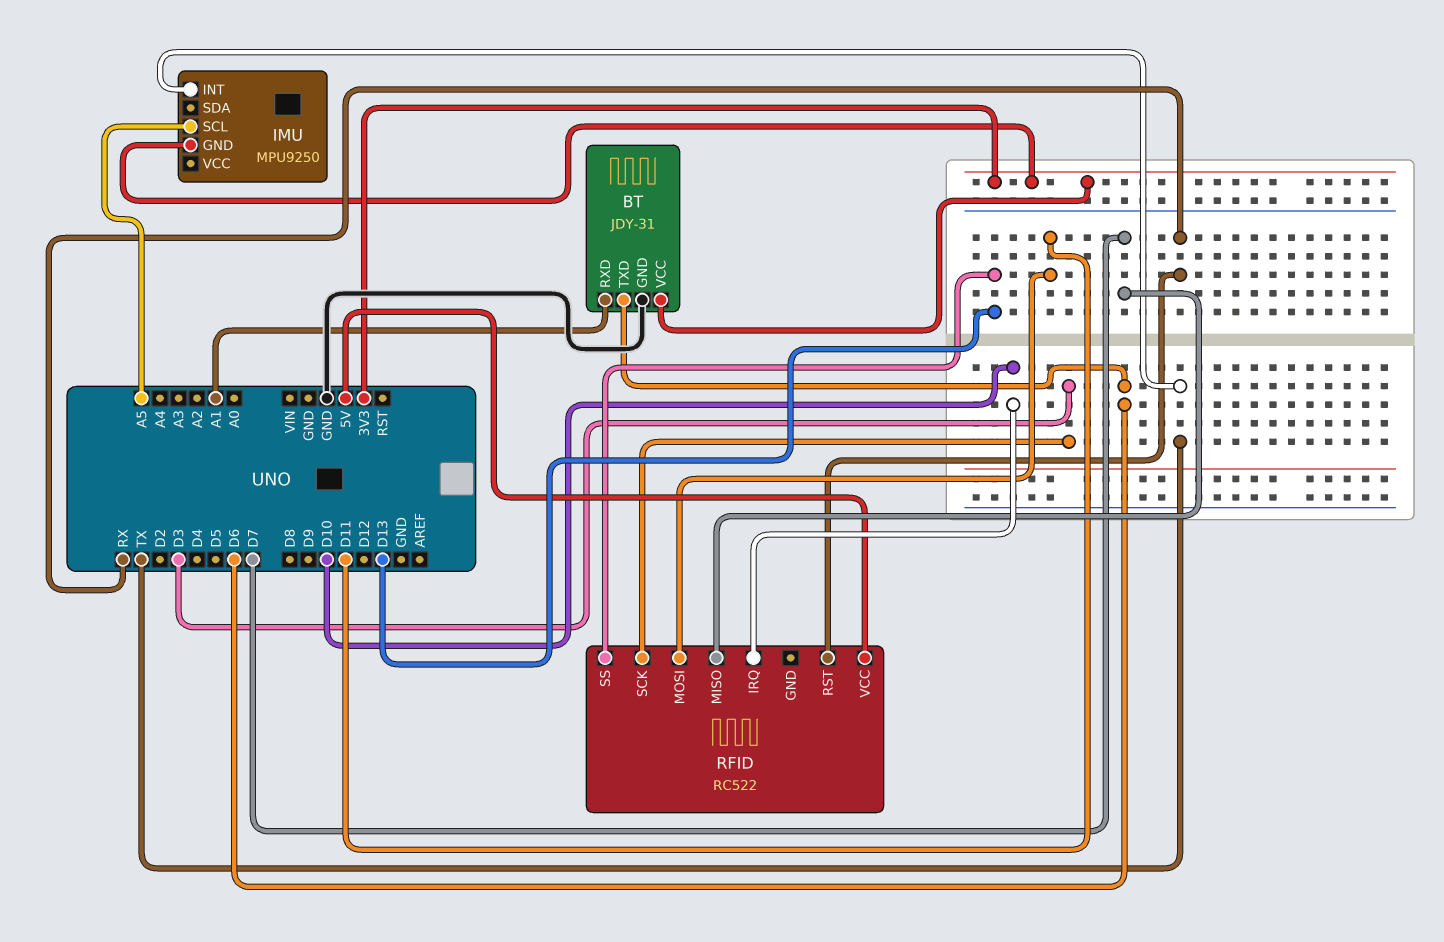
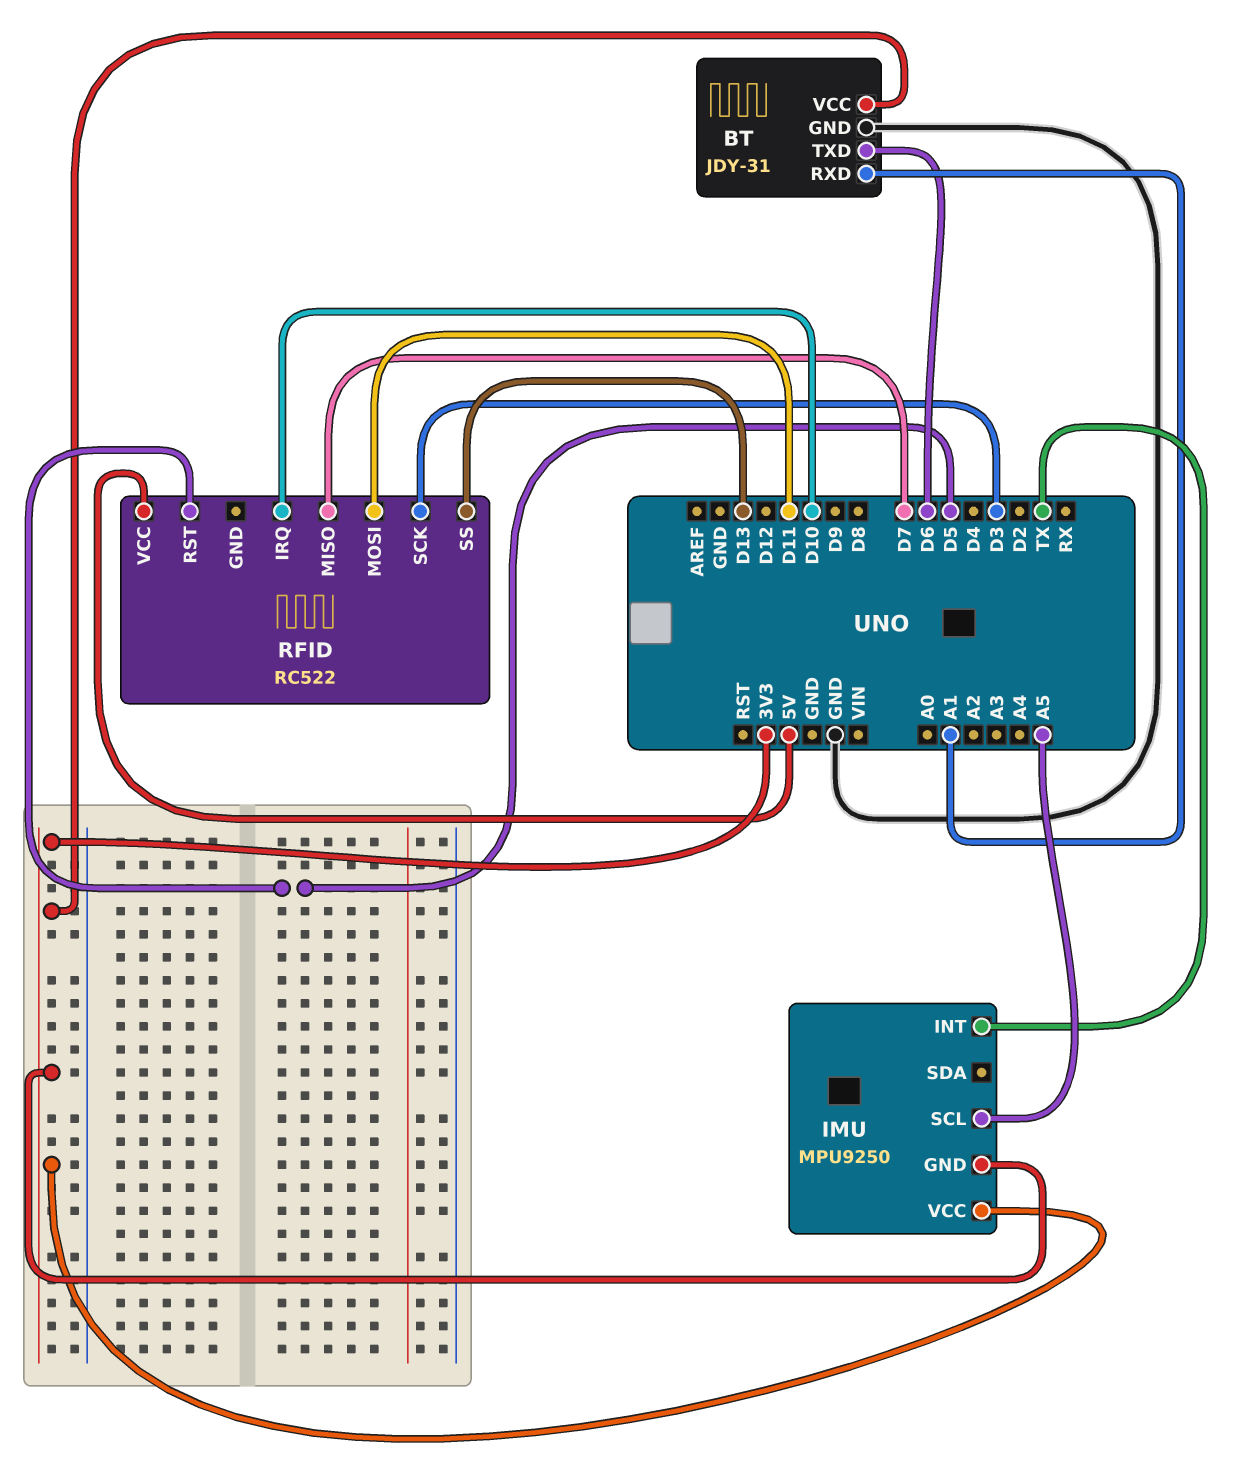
IMU pin VCC: none -> 3V3
RFID pin RST: RX -> D5

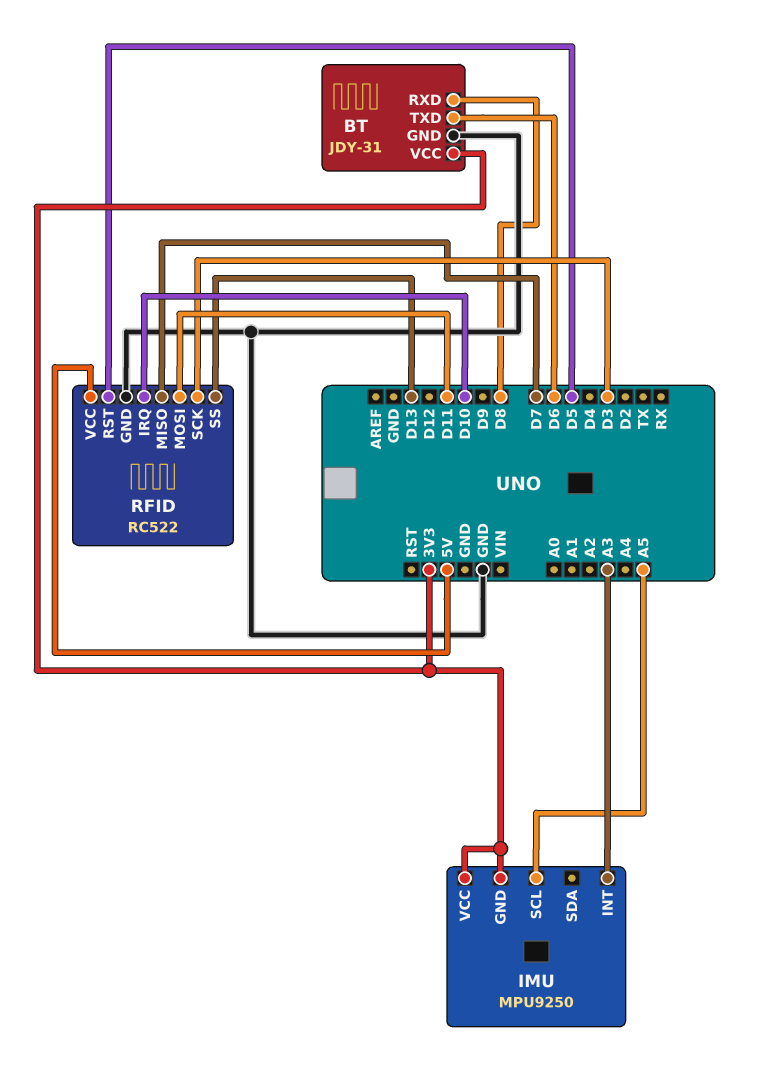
BT pin RXD: A1 -> D8
IMU pin INT: TX -> A3
RFID pin GND: none -> GND

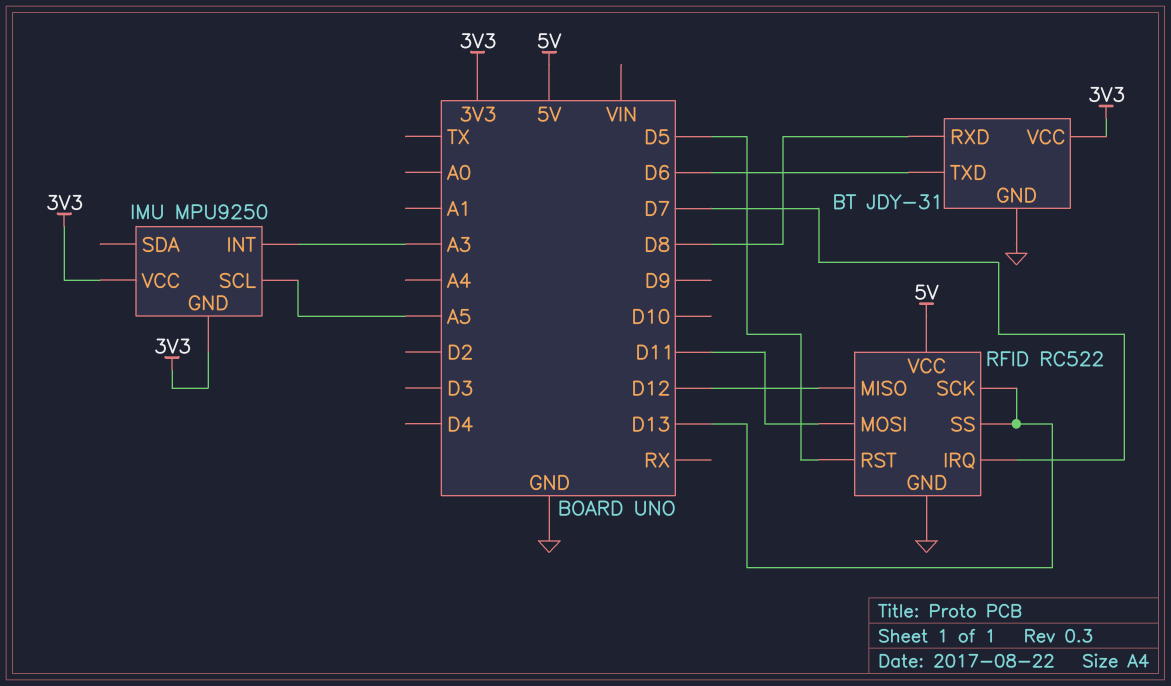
RFID pin IRQ: D10 -> D7
RFID pin MISO: D7 -> D12
RFID pin SCK: D3 -> D13

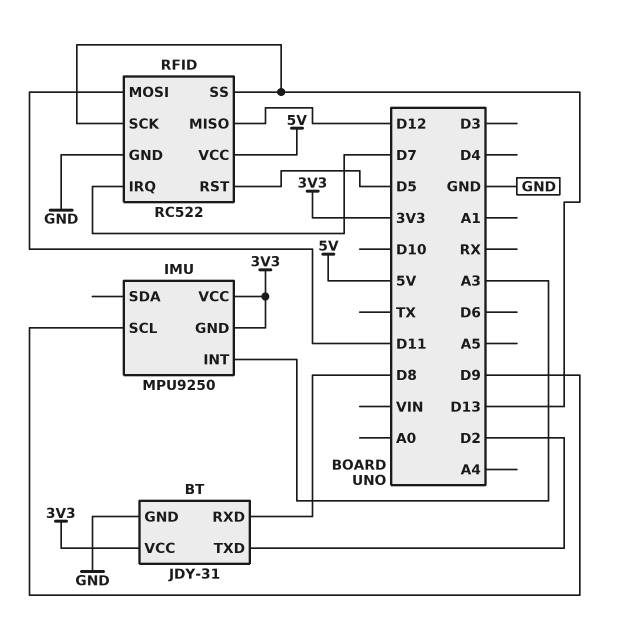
BT pin TXD: D6 -> D2
IMU pin SCL: A5 -> D9

